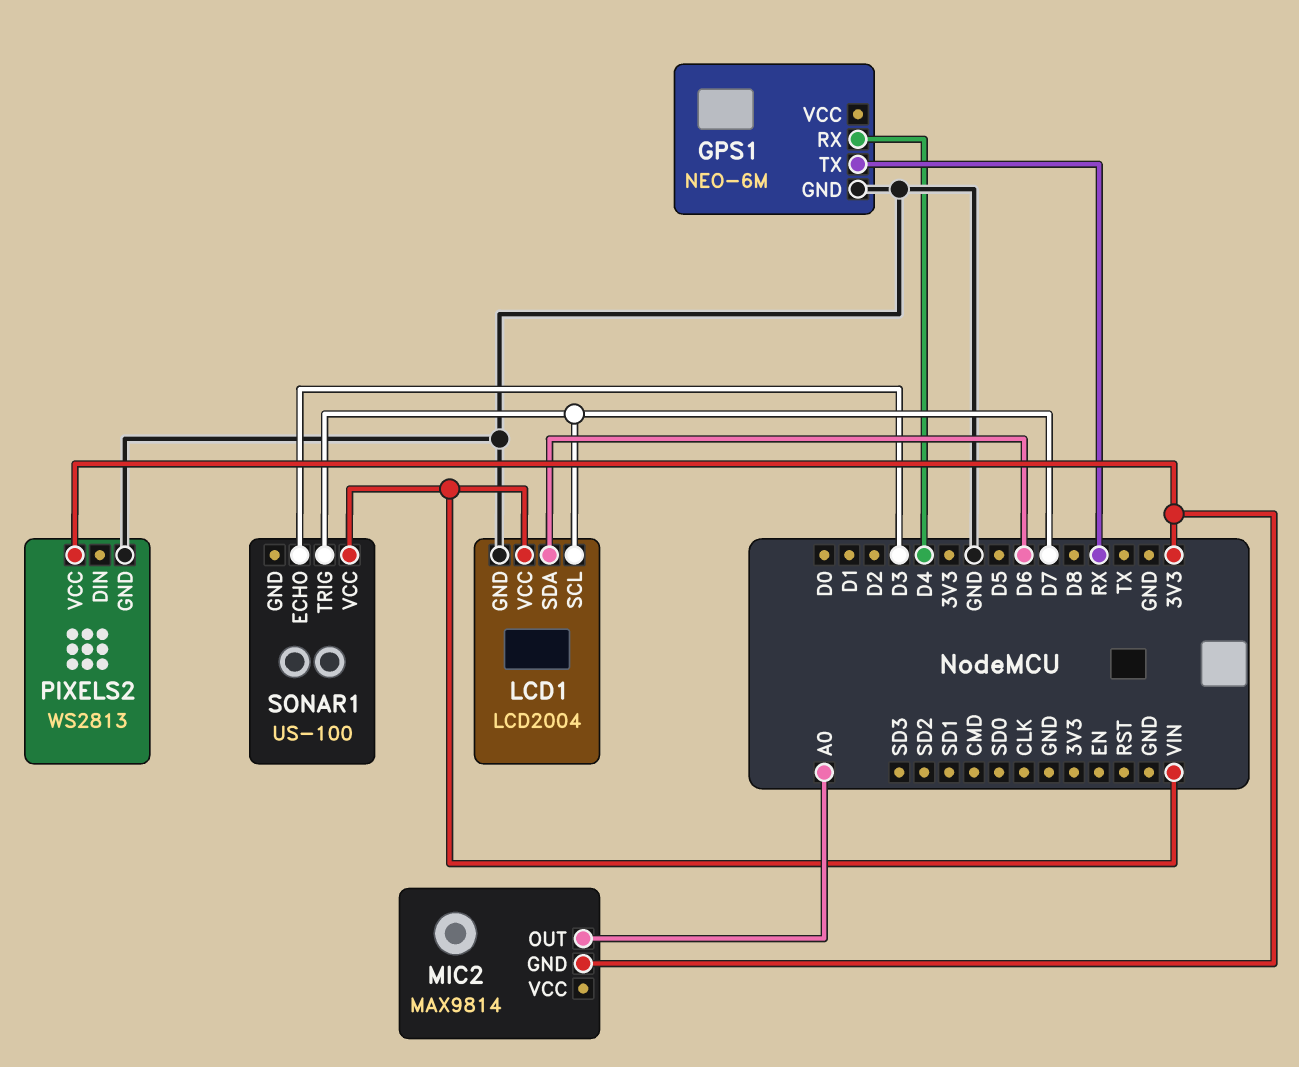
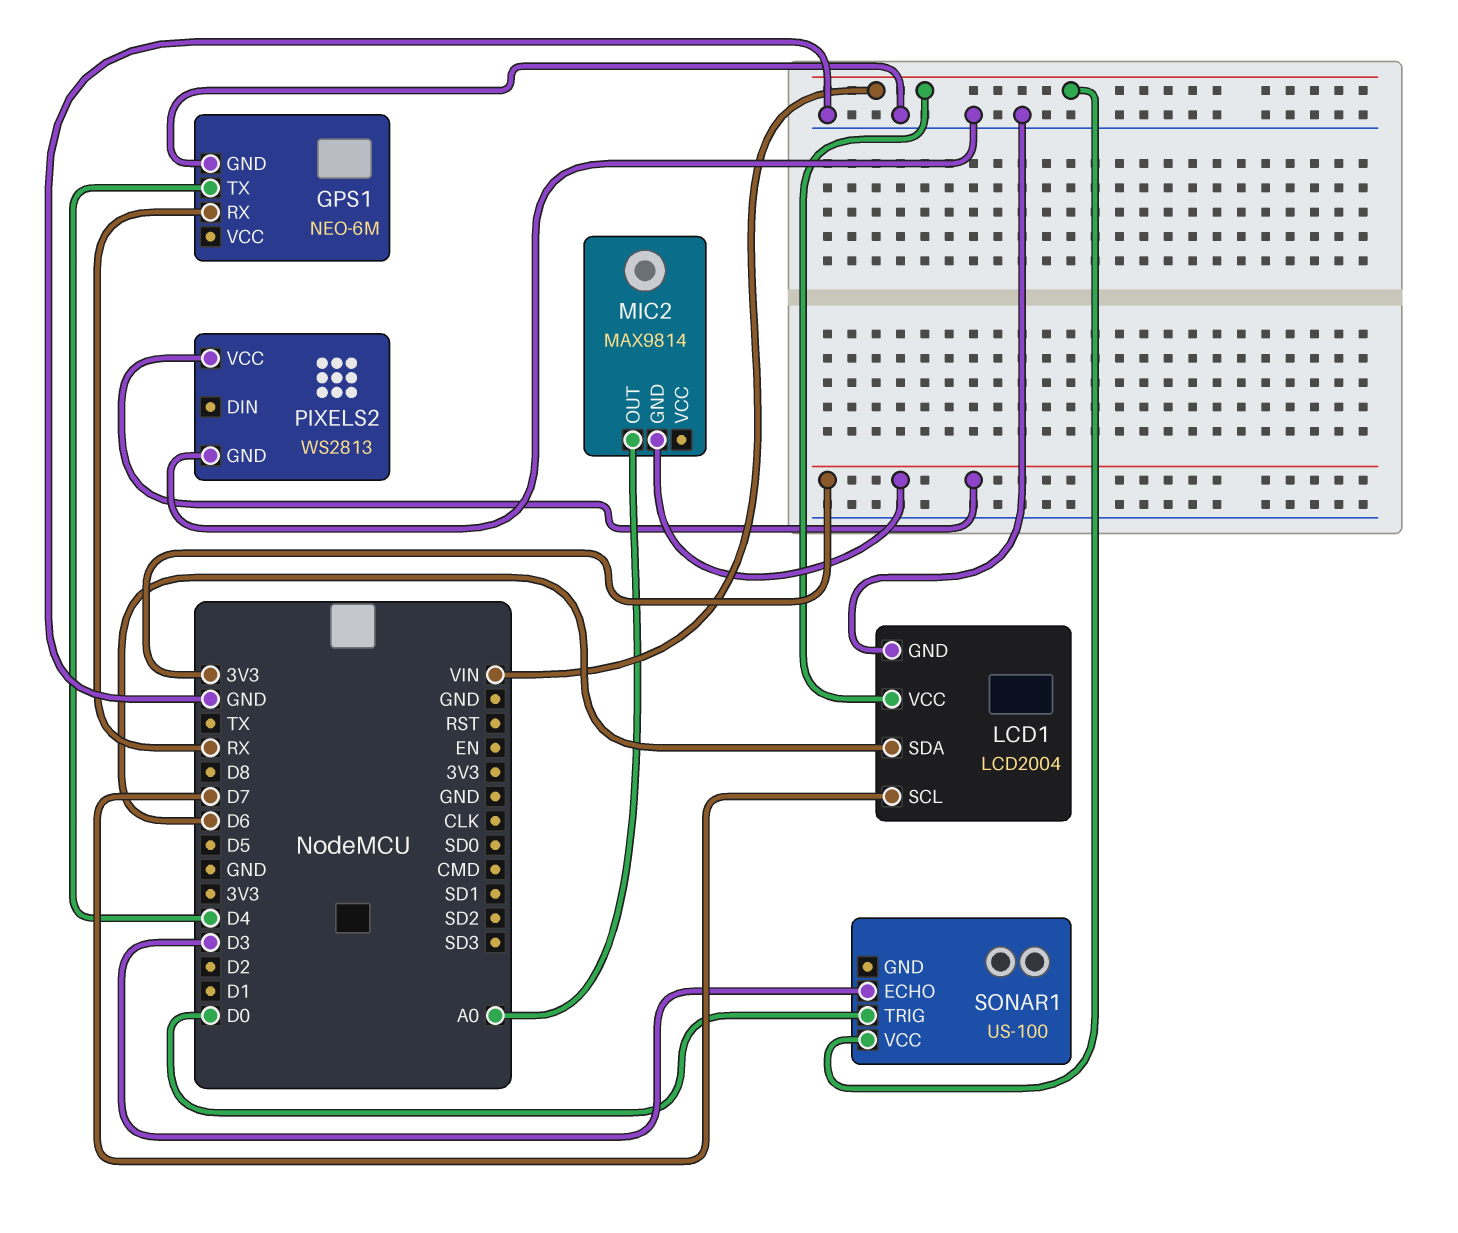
GPS1 pin RX: D4 -> RX
GPS1 pin TX: RX -> D4
SONAR1 pin TRIG: D7 -> D0

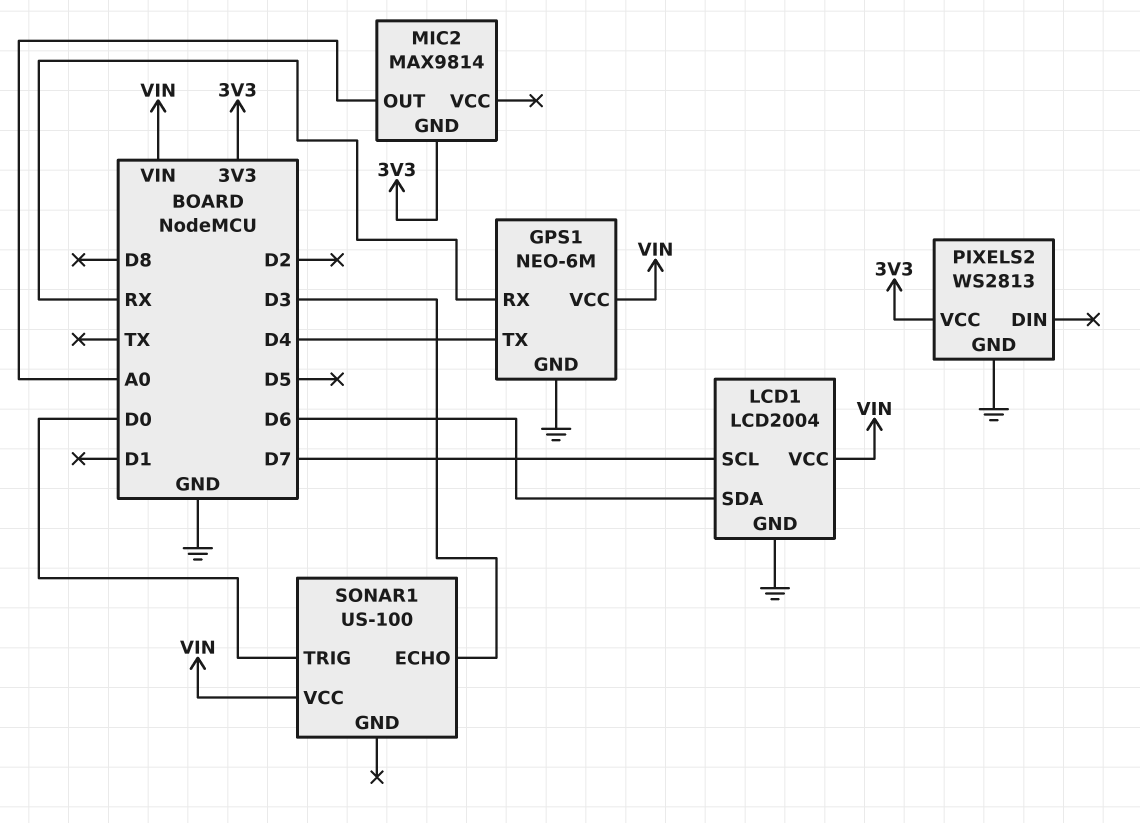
GPS1 pin VCC: none -> VIN

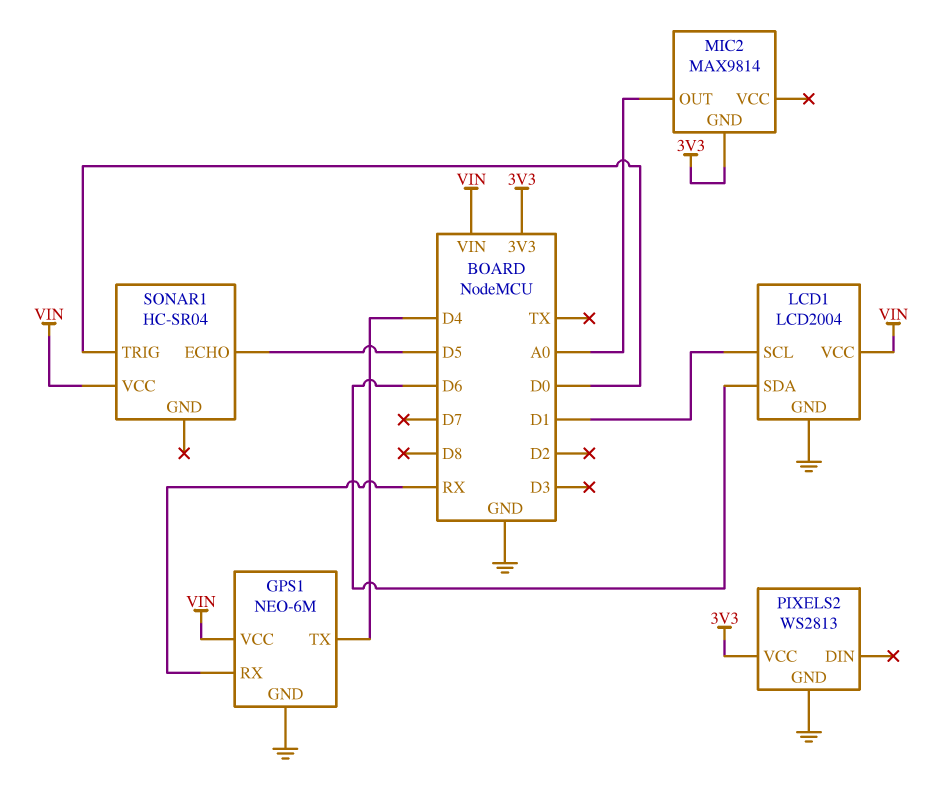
LCD1 pin SCL: D7 -> D1
SONAR1: US-100 -> HC-SR04
SONAR1 pin ECHO: D3 -> D5

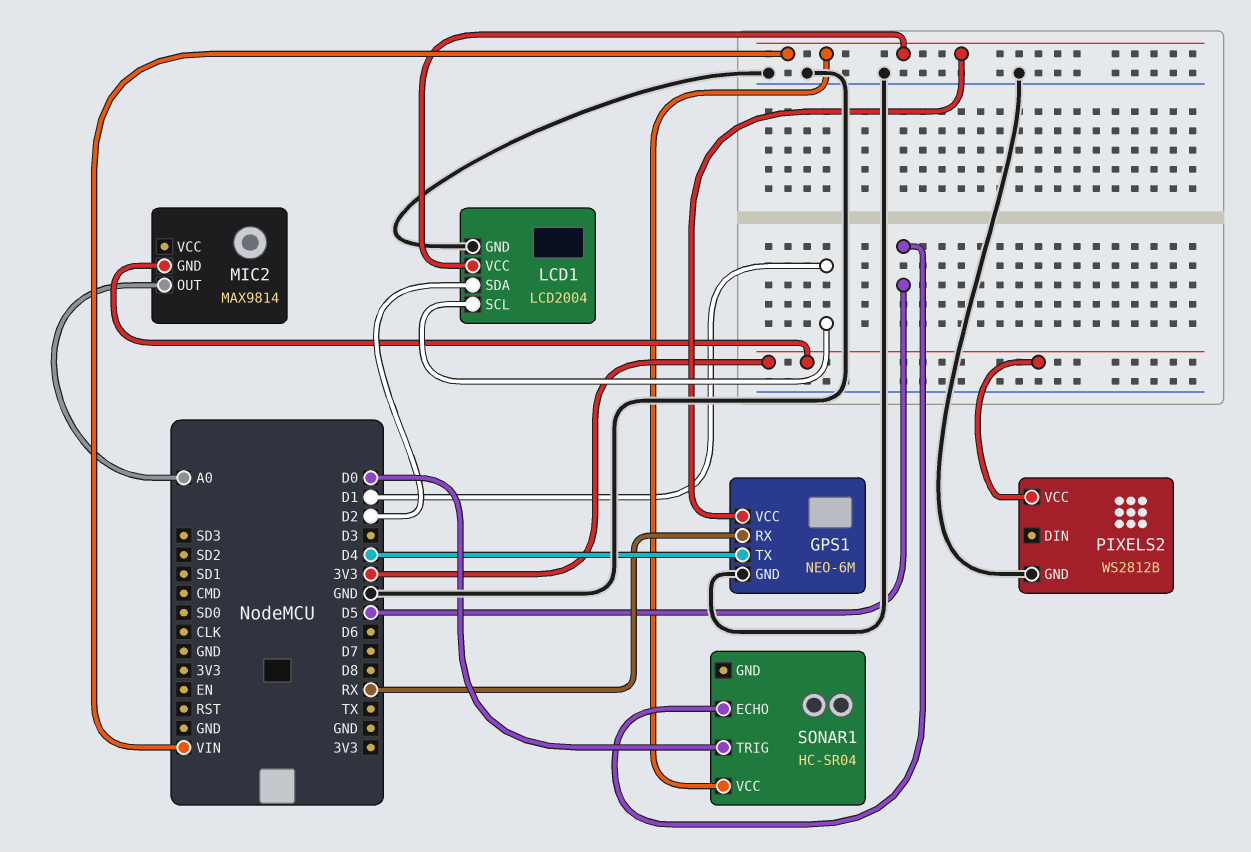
LCD1 pin SDA: D6 -> D2
PIXELS2: WS2813 -> WS2812B

